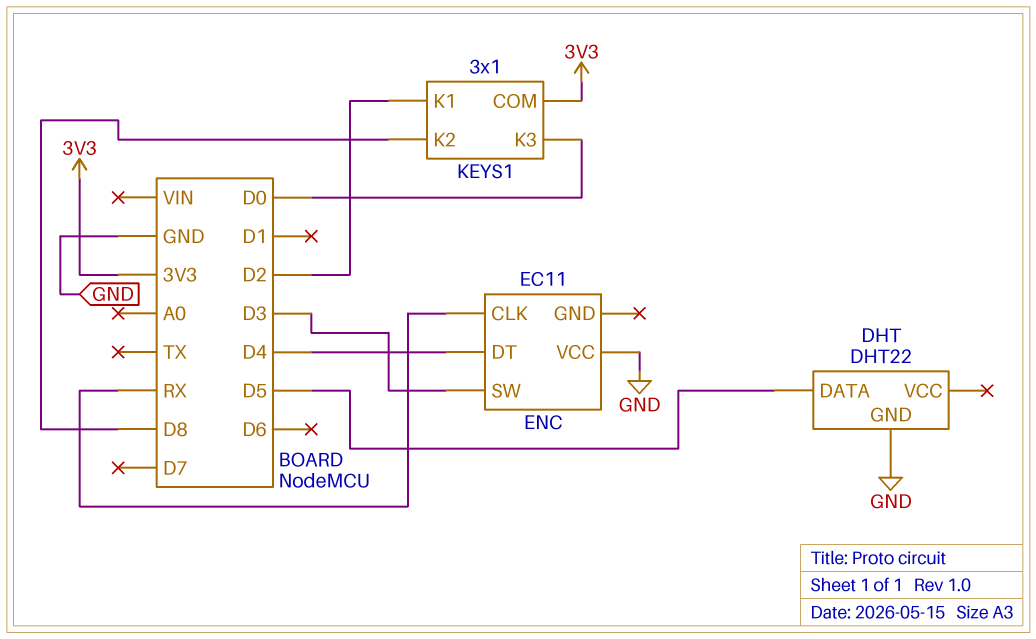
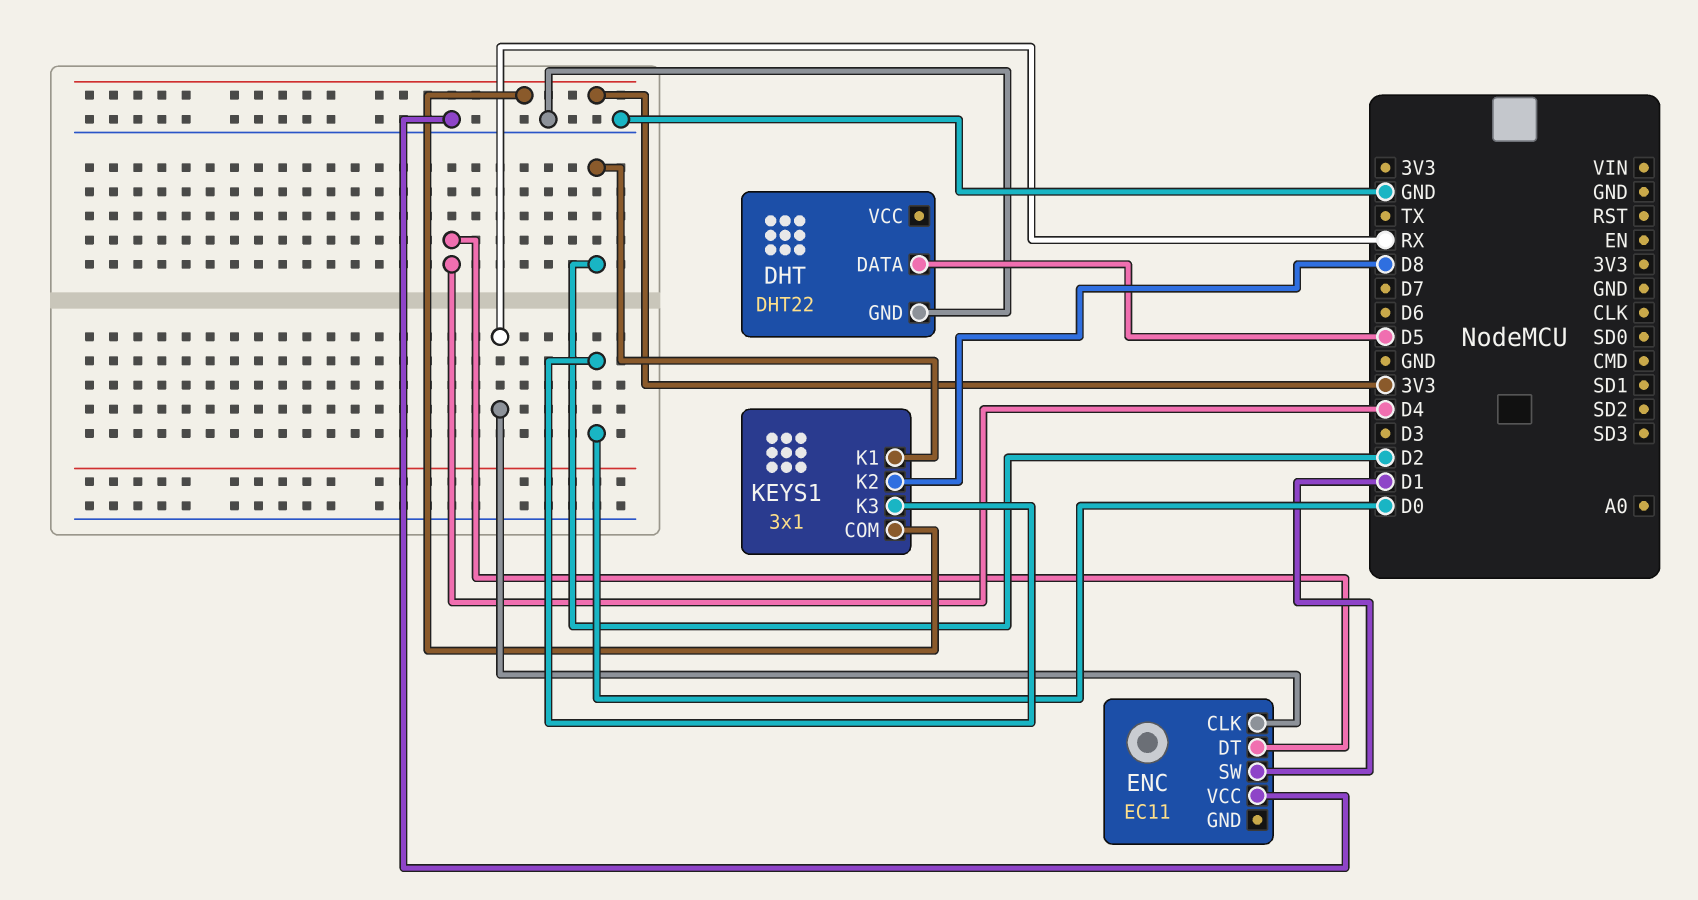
ENC pin SW: D3 -> D1

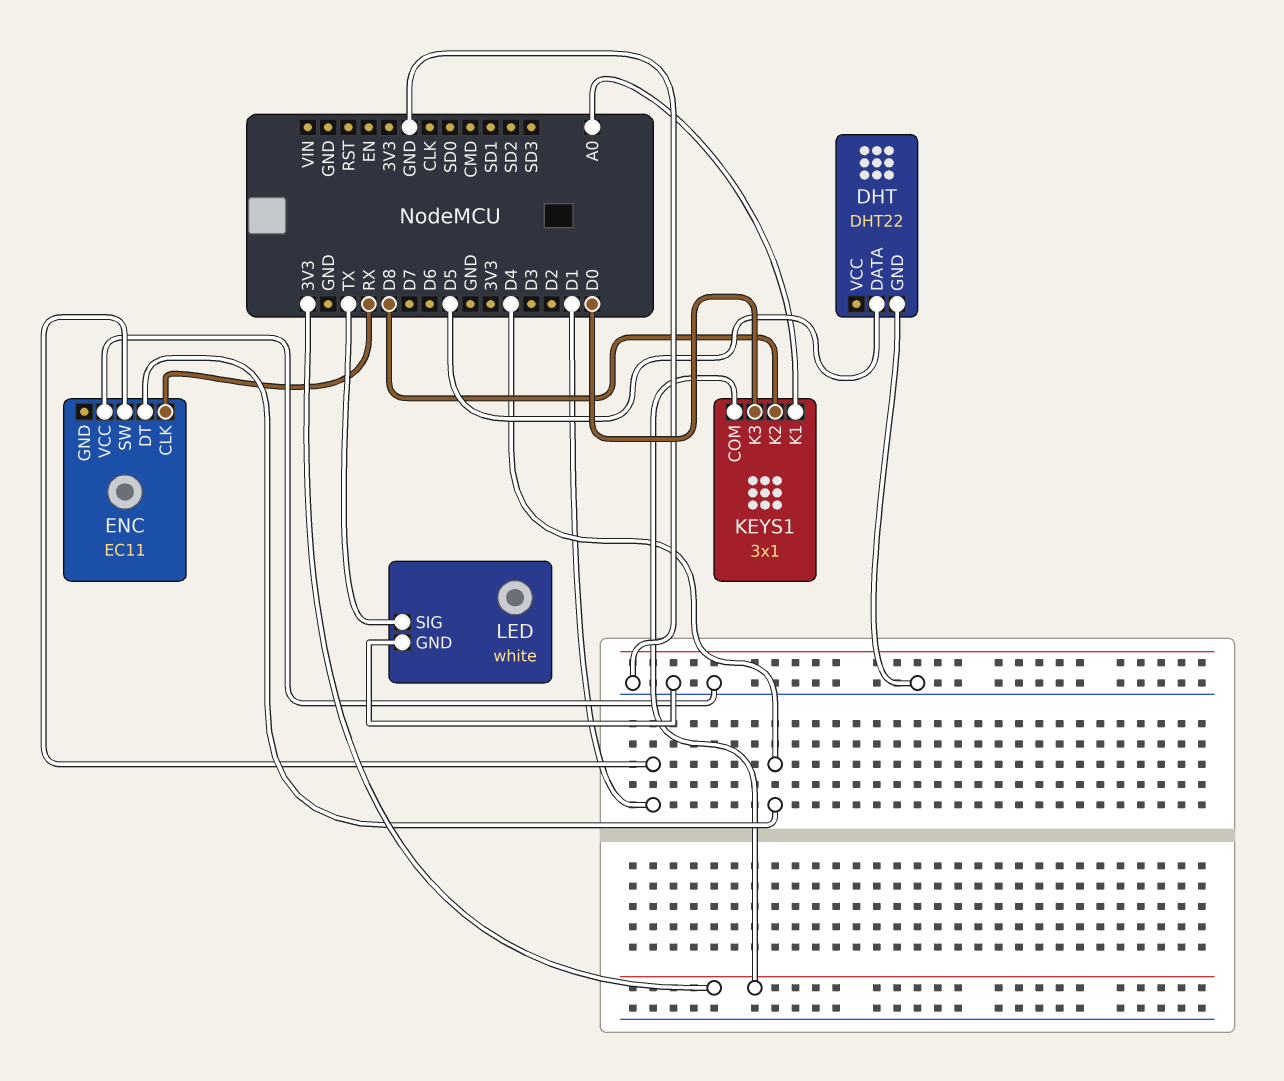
KEYS1 pin K1: D2 -> A0
LED: none -> white
LED pin GND: none -> GND
LED pin SIG: none -> TX

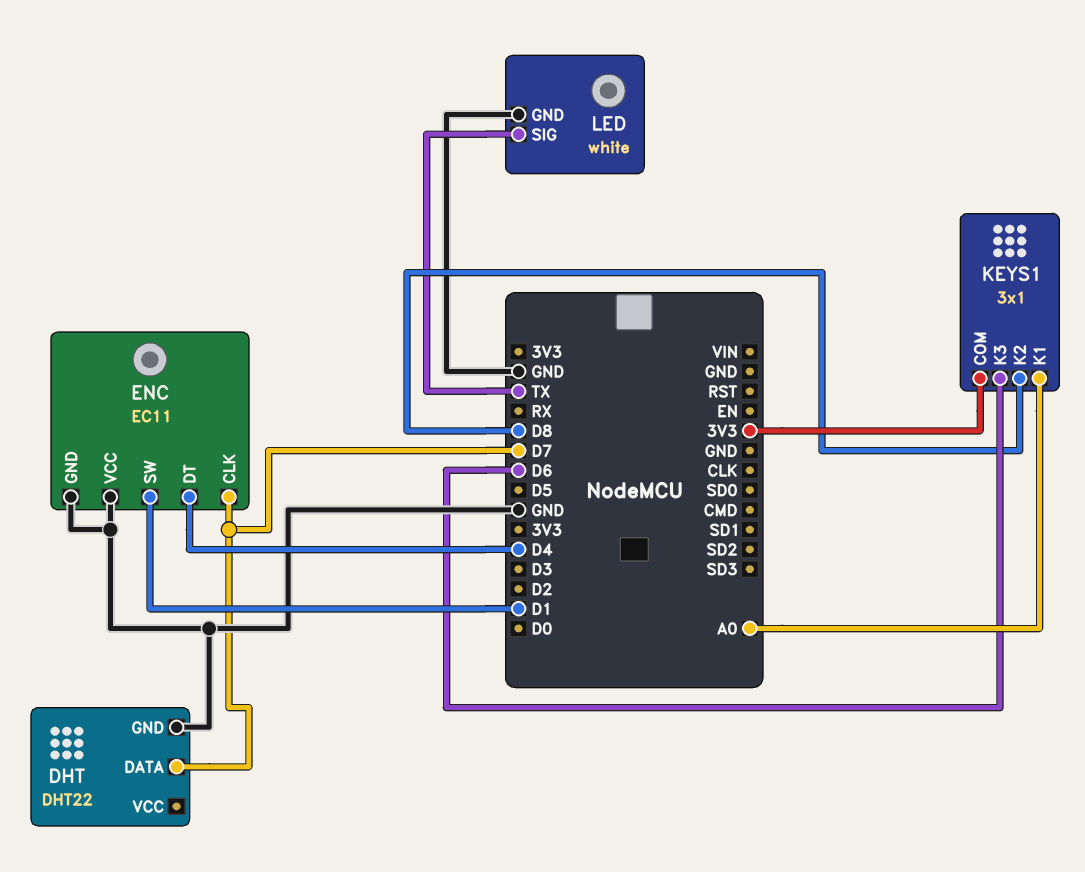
DHT pin DATA: D5 -> D7
ENC pin CLK: RX -> D7
ENC pin GND: none -> GND
KEYS1 pin K3: D0 -> D6

